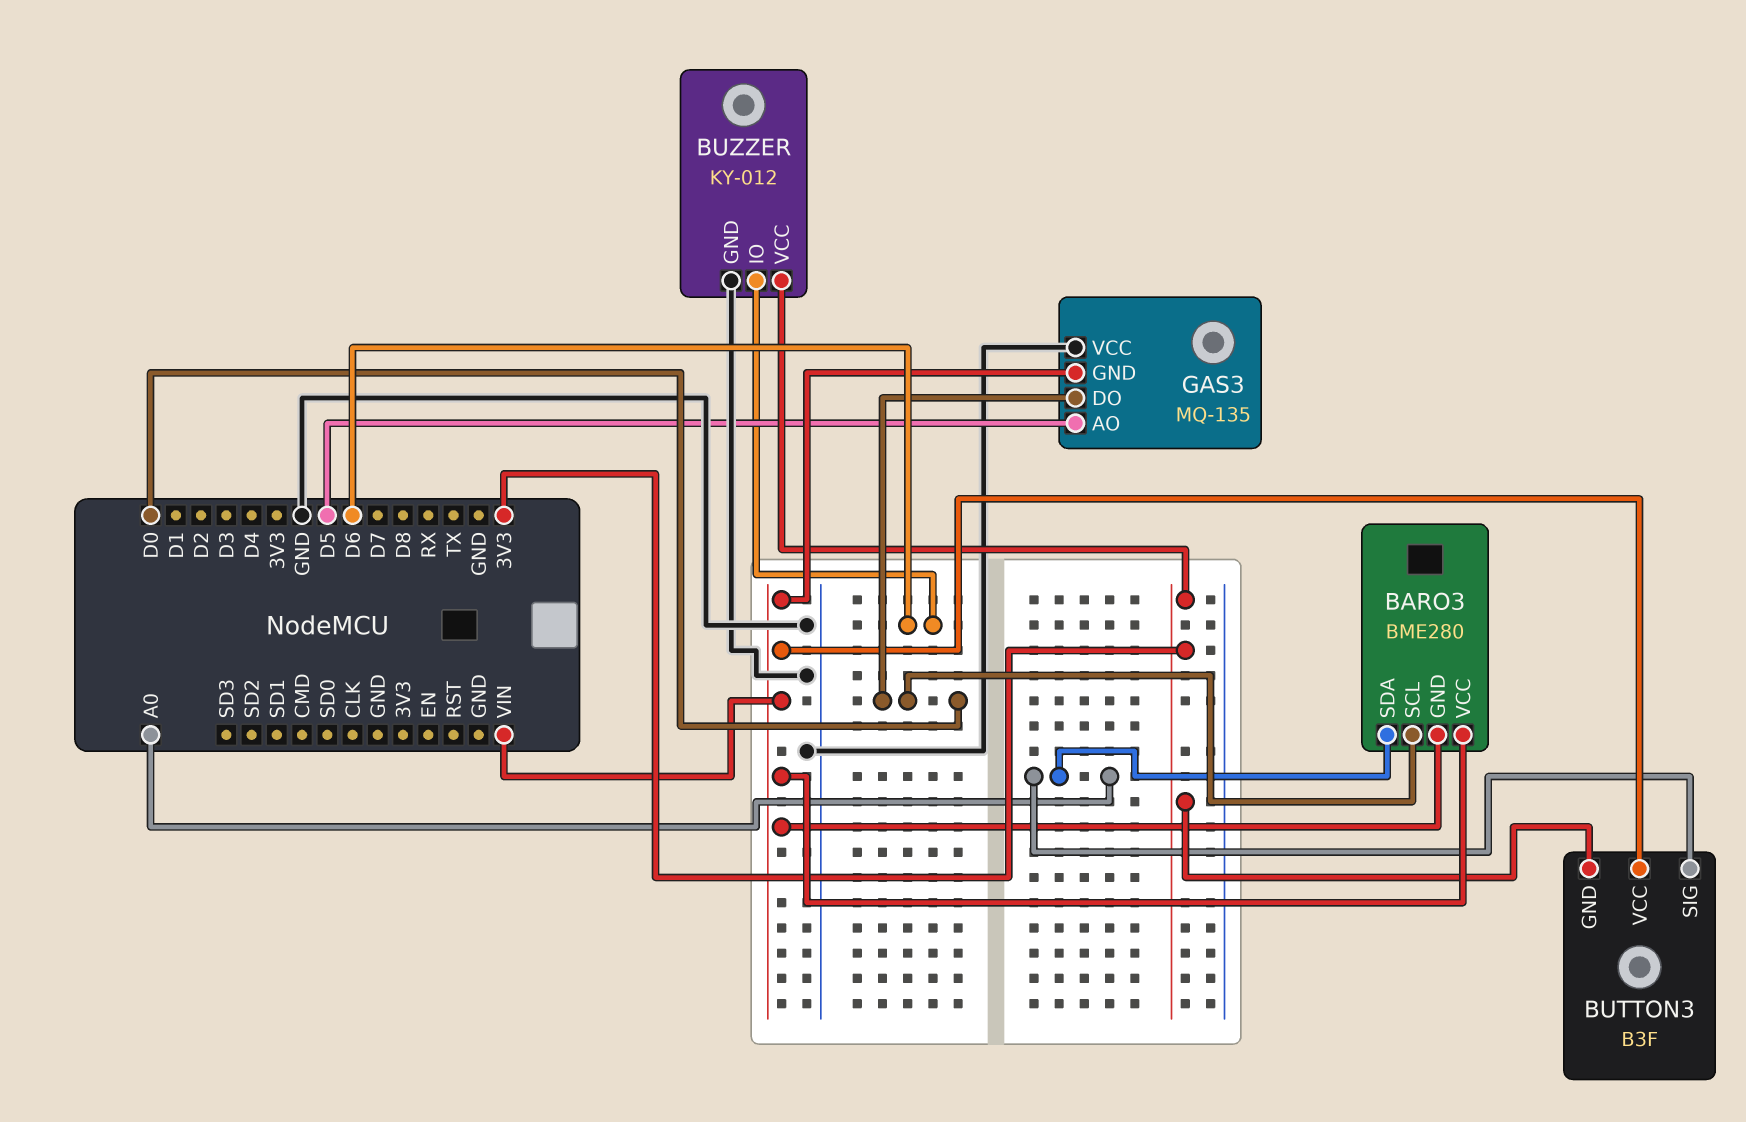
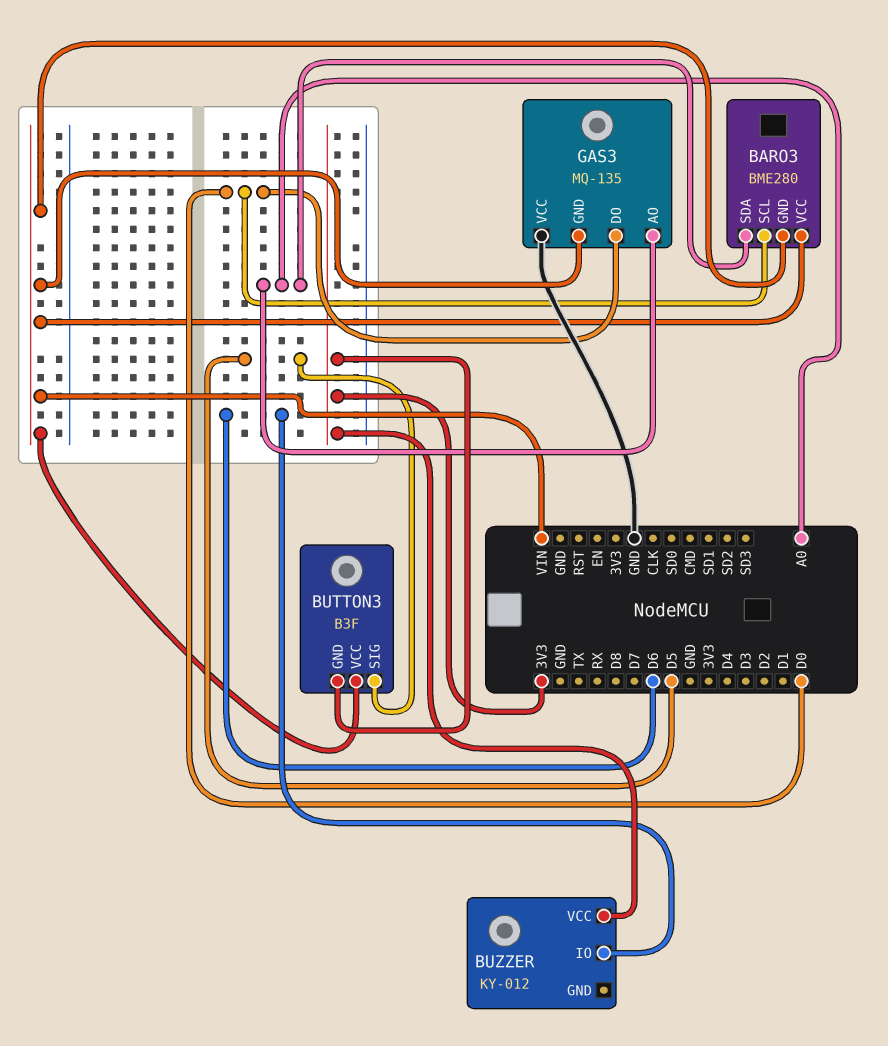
BUTTON3 pin SIG: A0 -> D5
BUZZER pin GND: GND -> none
GAS3 pin AO: D5 -> A0

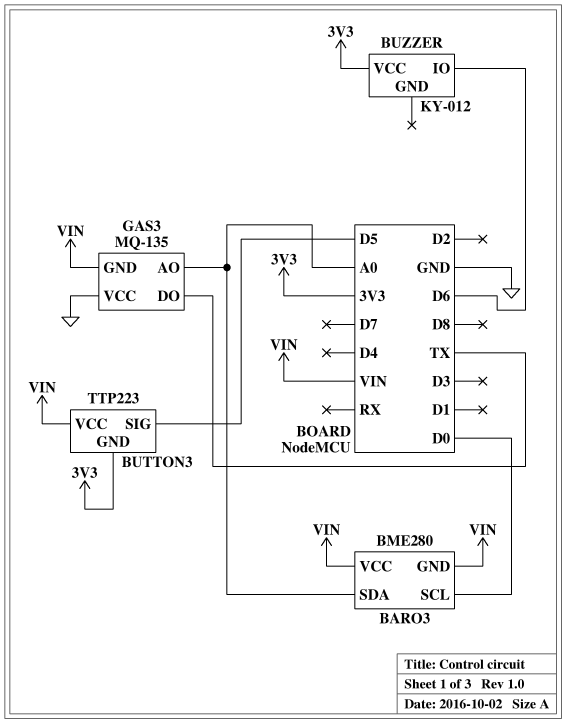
BUTTON3: B3F -> TTP223
GAS3 pin DO: D0 -> TX

